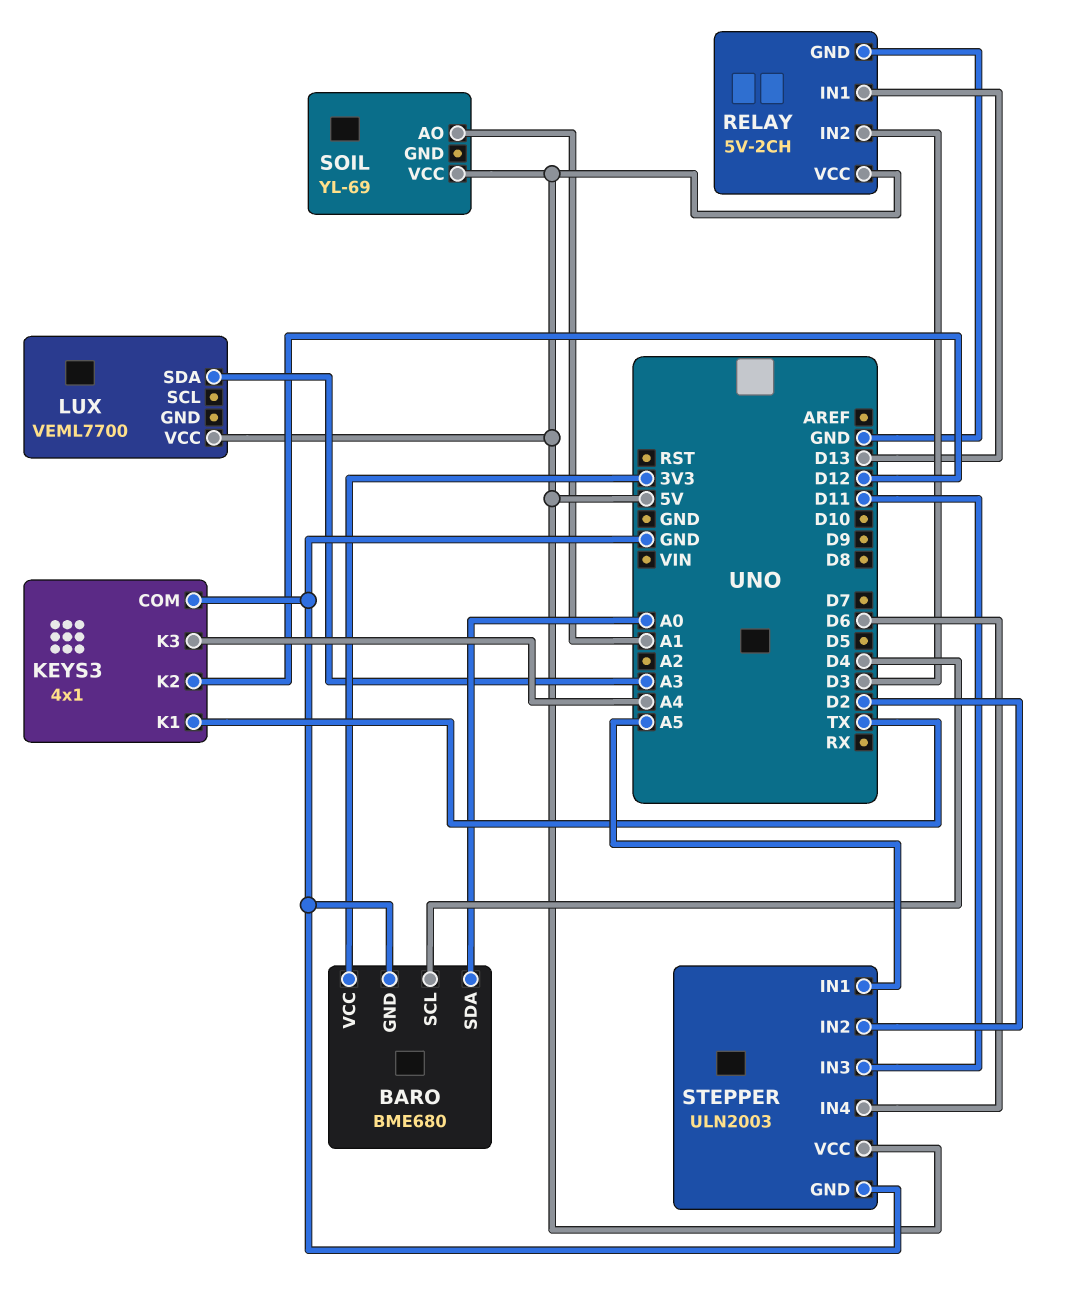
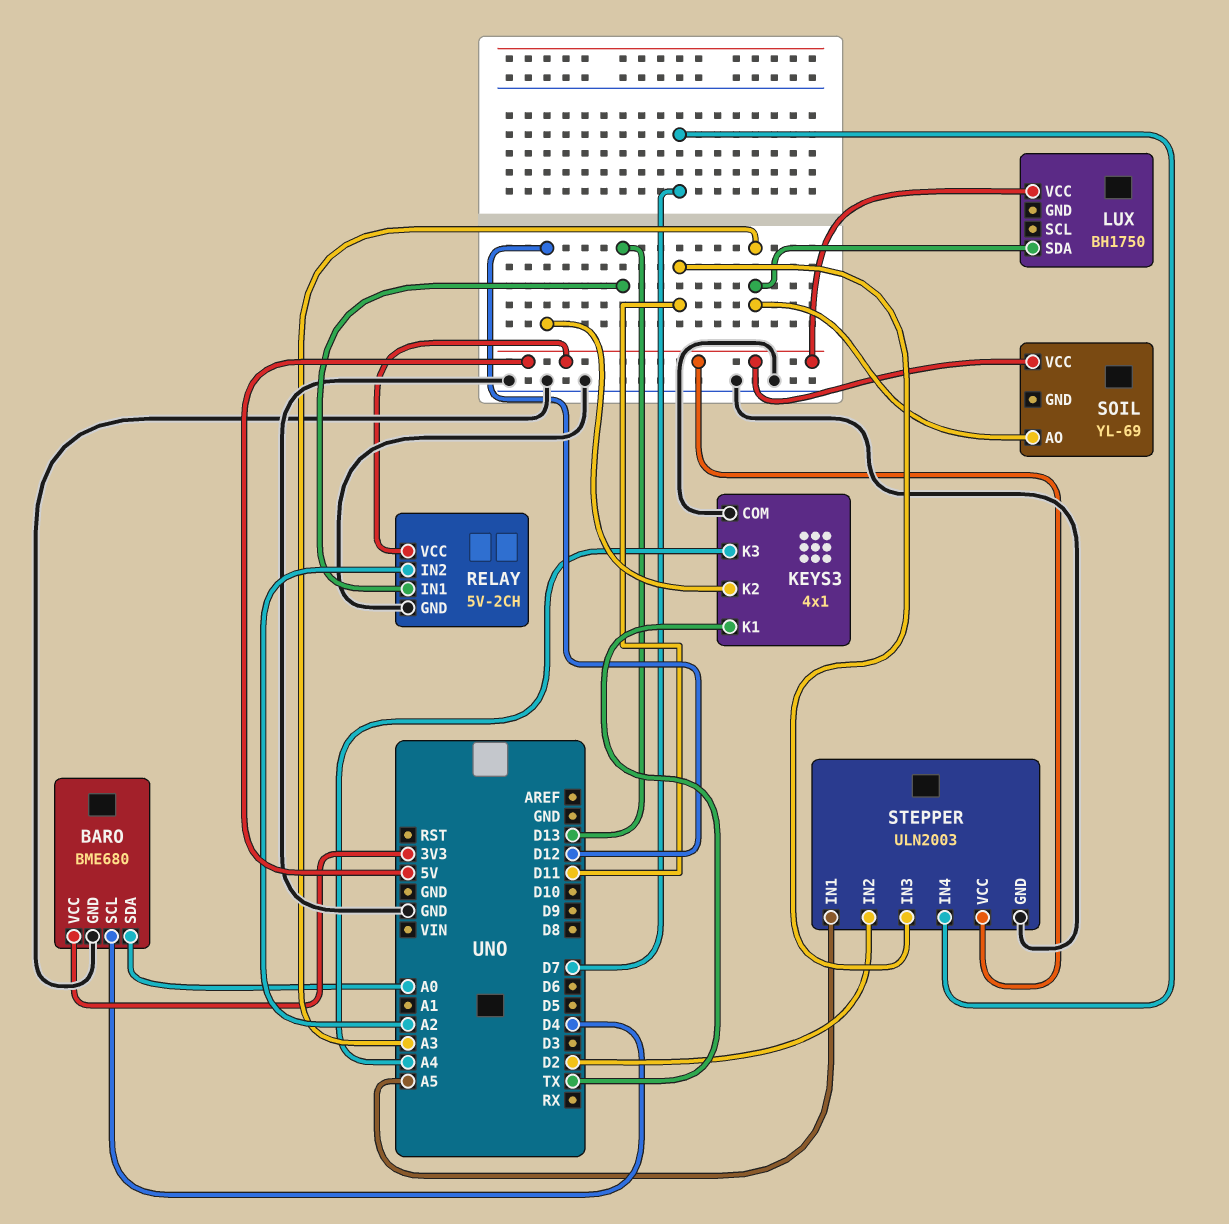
LUX: VEML7700 -> BH1750
RELAY pin IN2: D3 -> A2
SOIL pin AO: A1 -> A3
STEPPER pin IN4: D6 -> D7

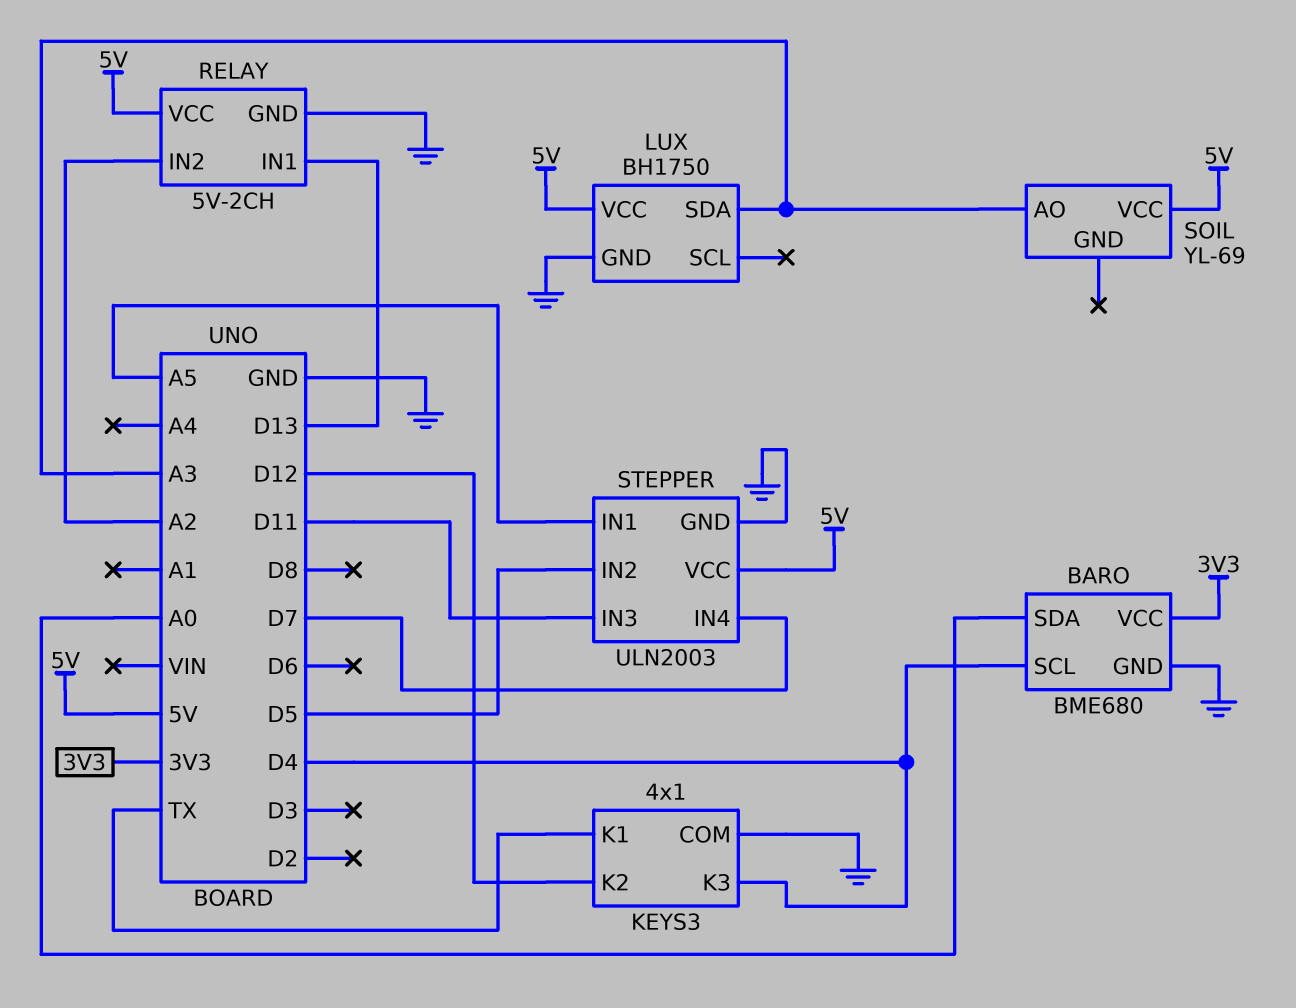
KEYS3 pin K3: A4 -> D4
LUX pin GND: none -> GND
STEPPER pin IN2: D2 -> D5

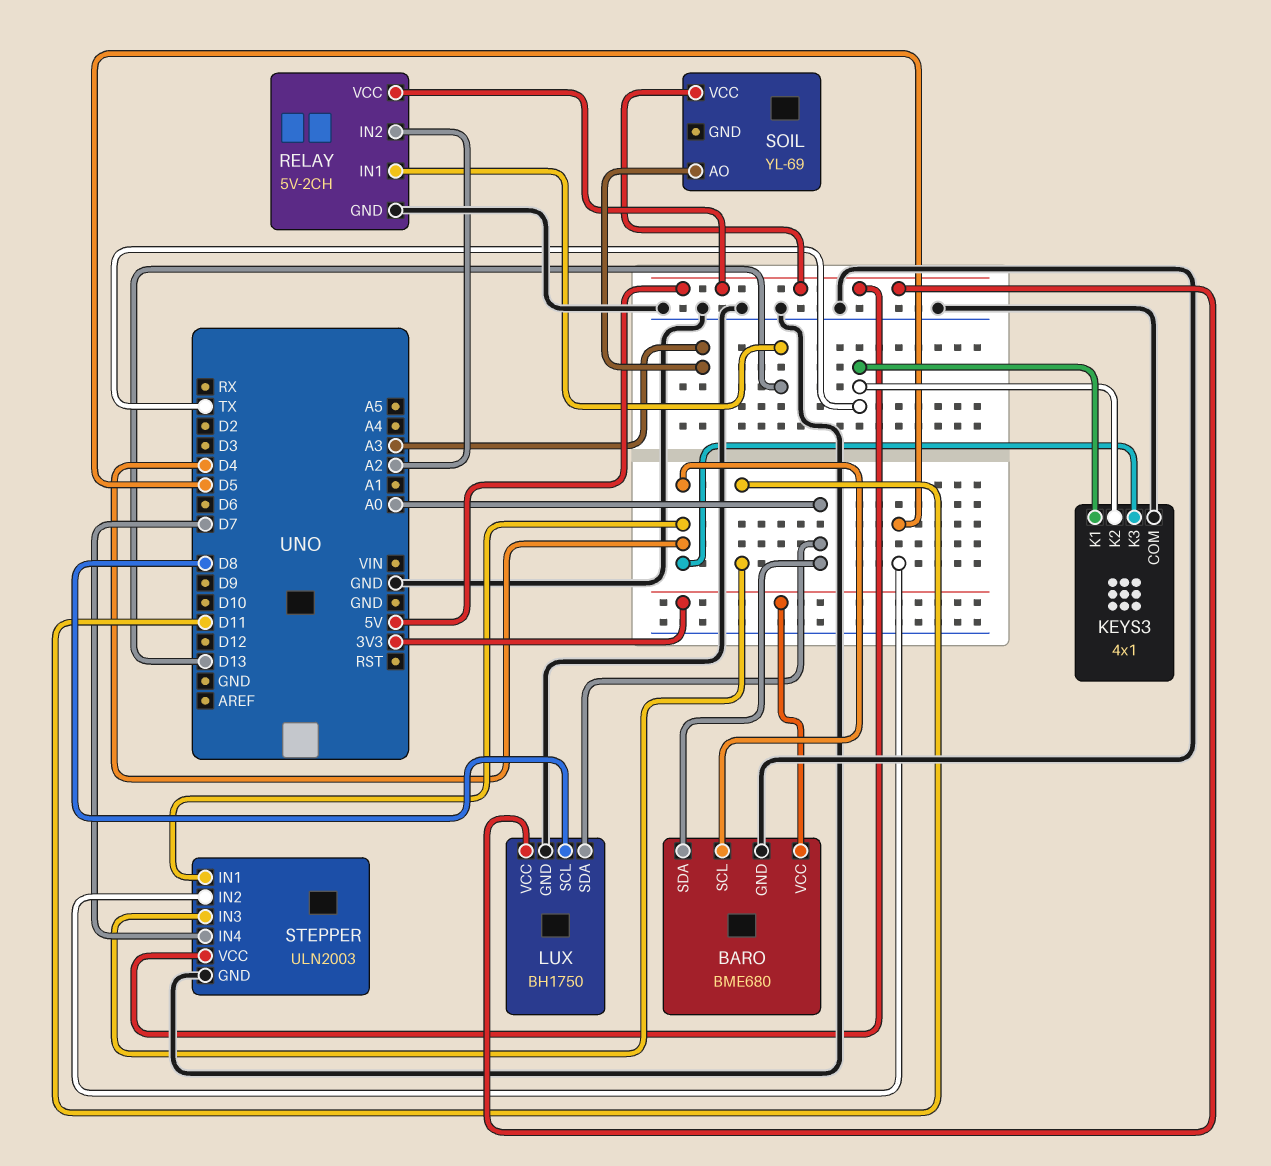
KEYS3 pin K2: D12 -> TX
LUX pin SCL: none -> D8
LUX pin SDA: A3 -> A0
STEPPER pin IN1: A5 -> D4

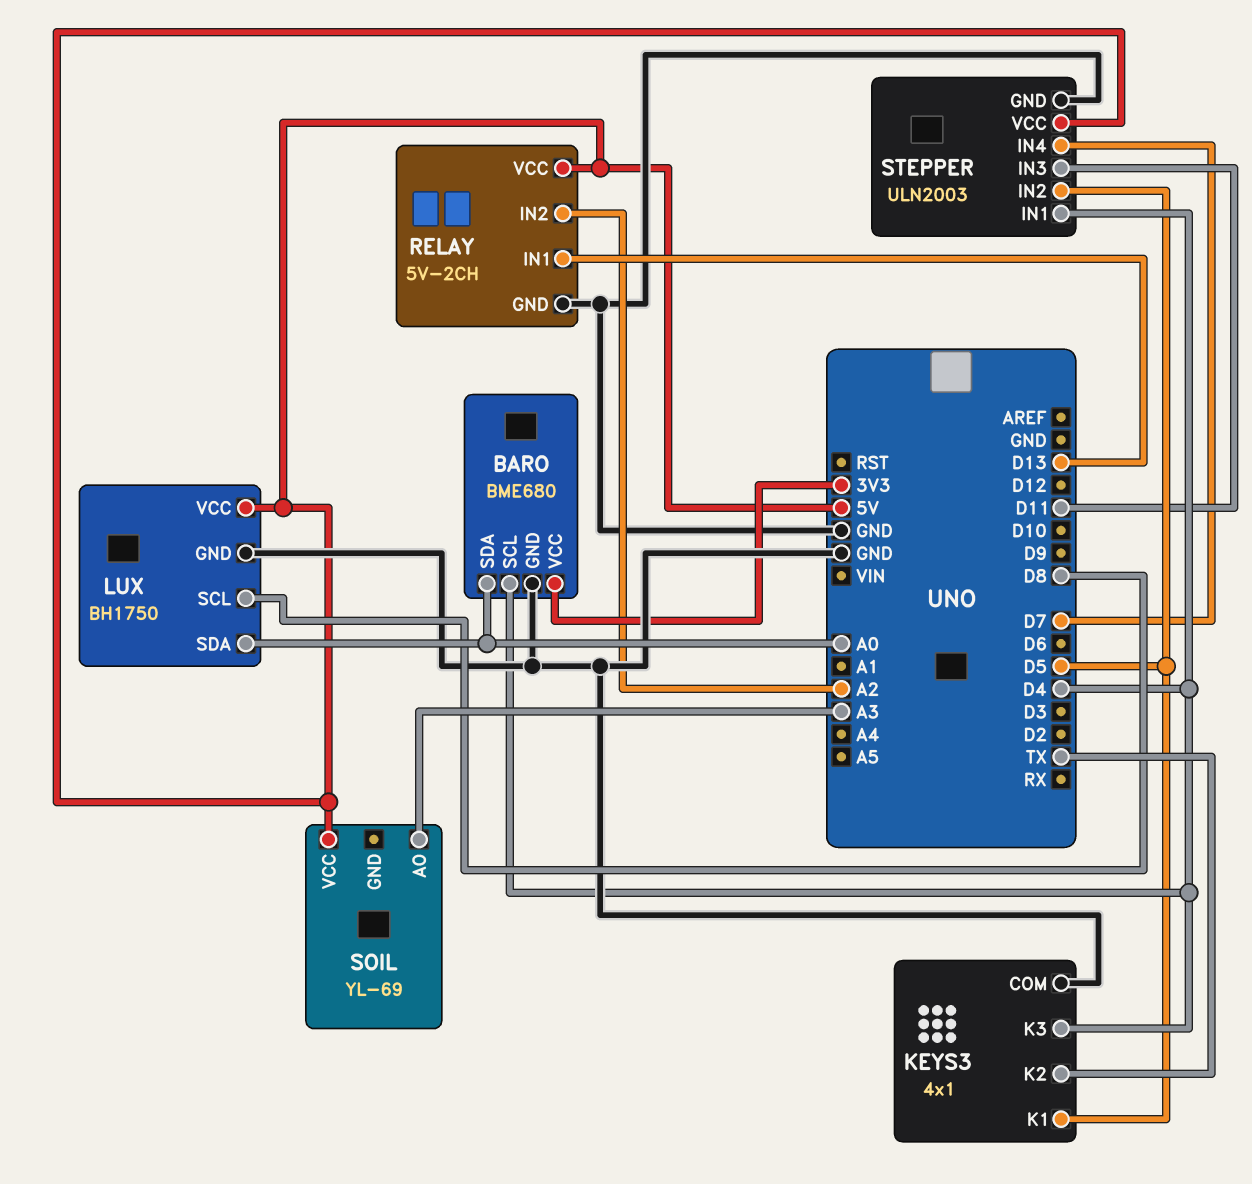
KEYS3 pin K1: TX -> D5

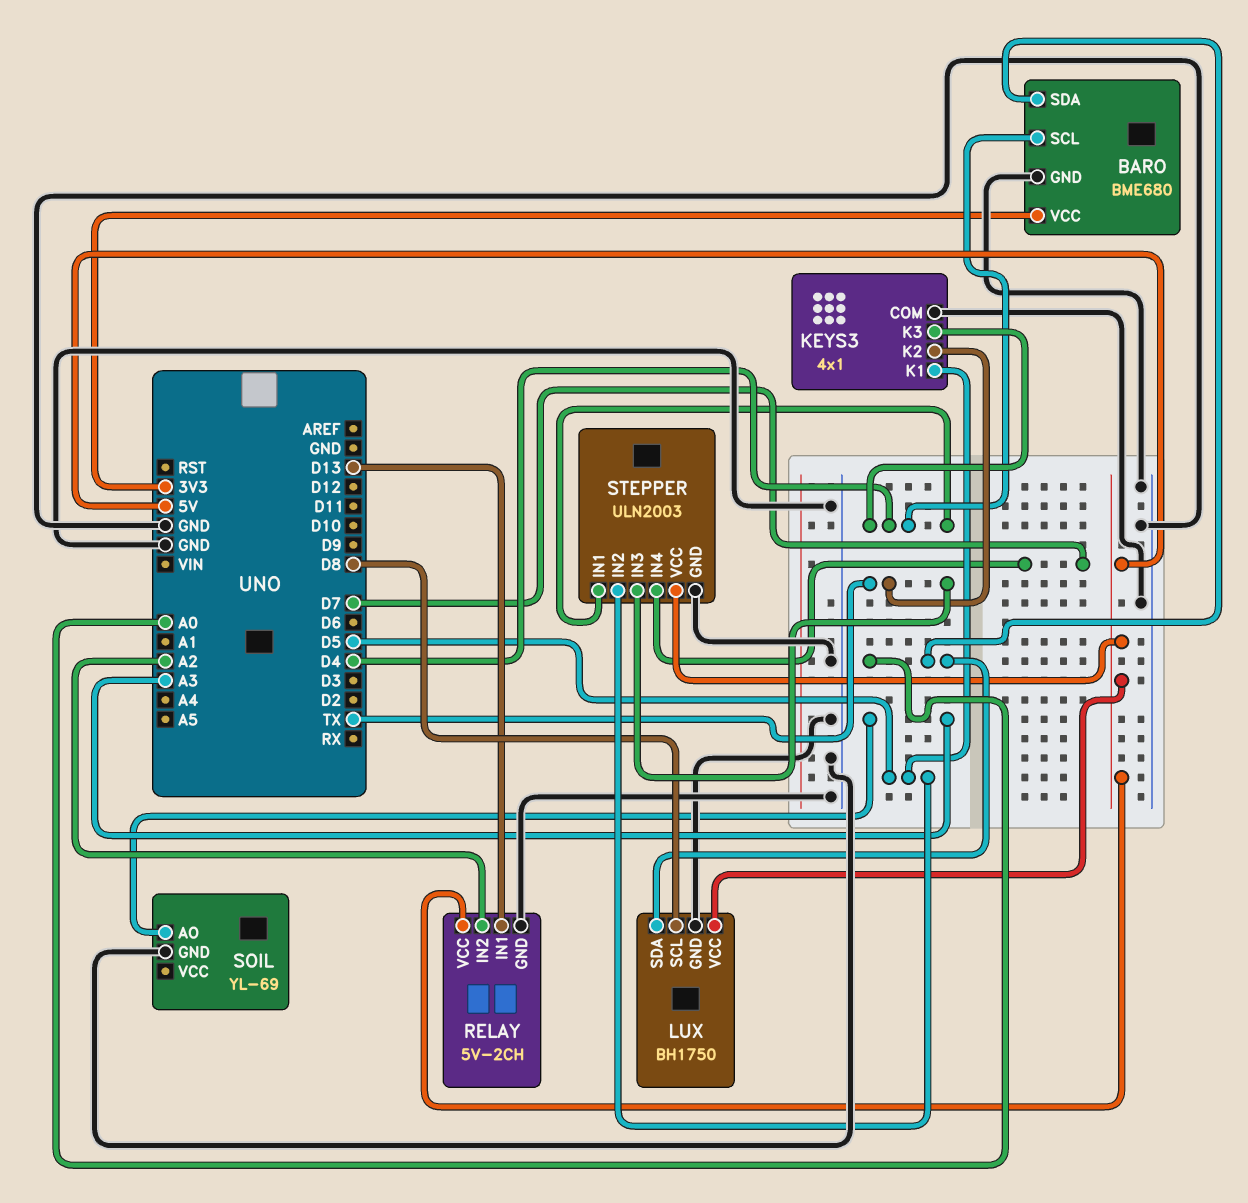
SOIL pin GND: none -> GND
SOIL pin VCC: 5V -> none
STEPPER pin IN3: D11 -> TX

